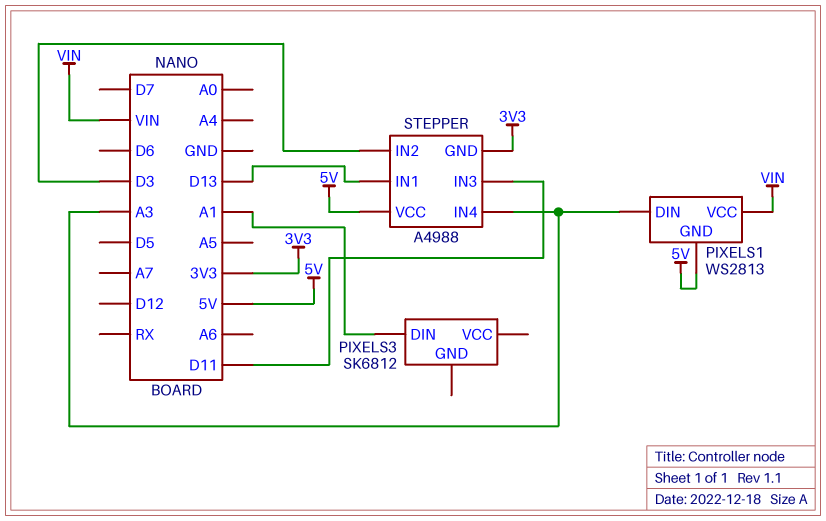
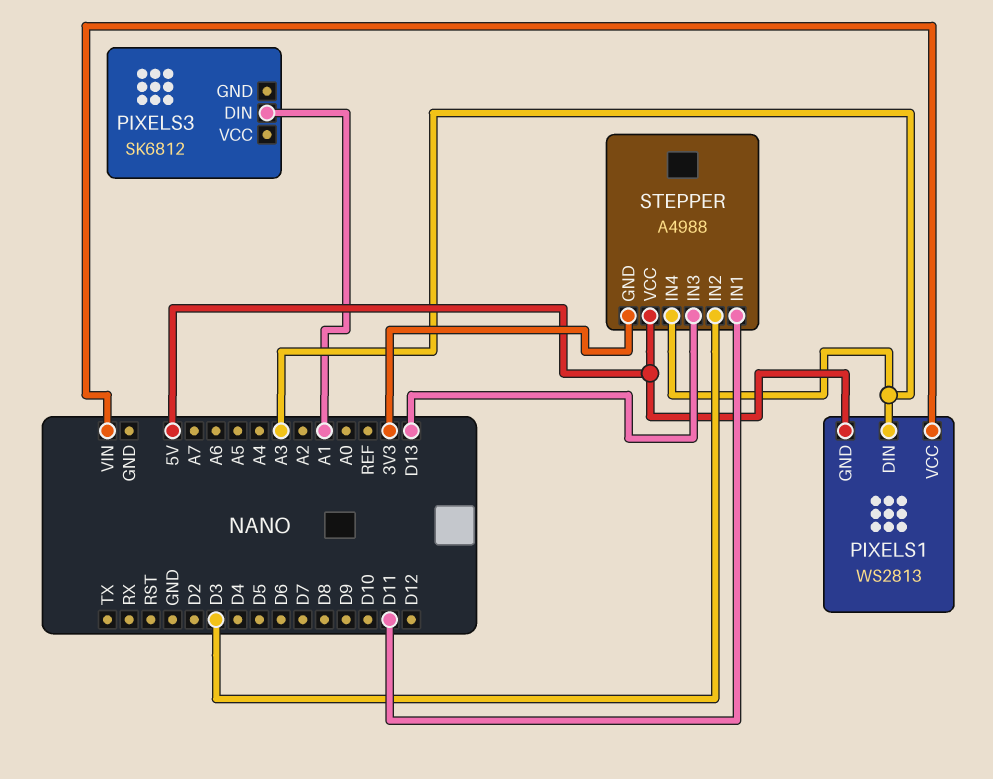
STEPPER pin IN1: D13 -> D11
STEPPER pin IN3: D11 -> D13

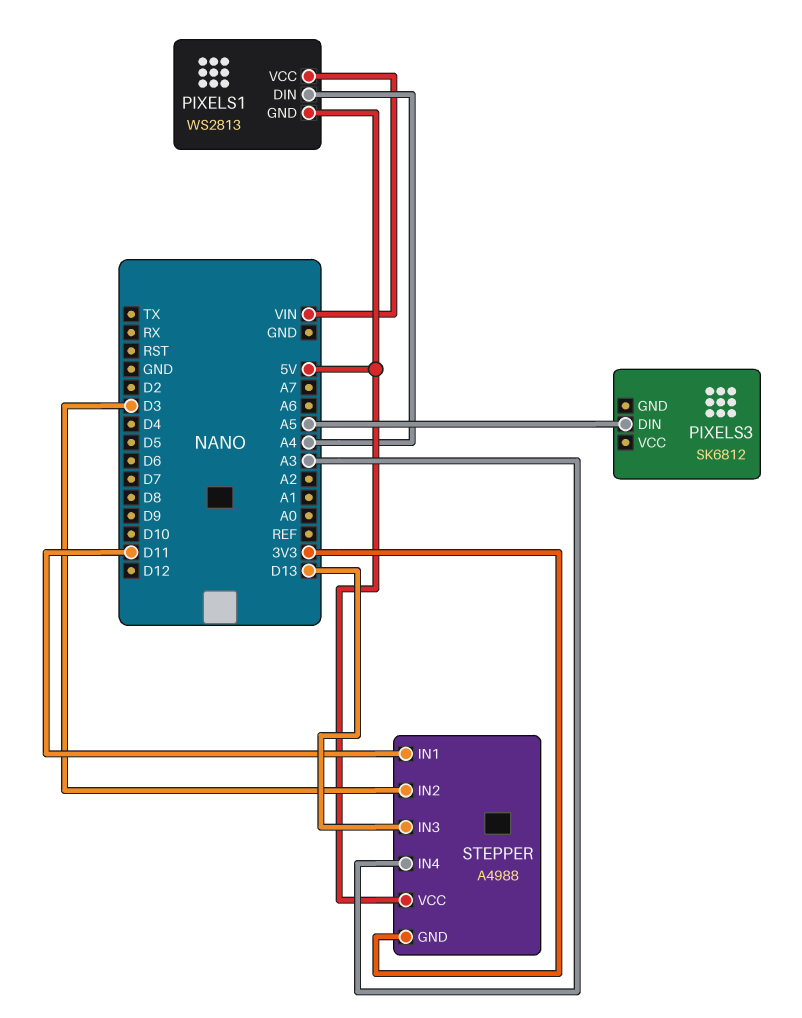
PIXELS1 pin DIN: A3 -> A4
PIXELS3 pin DIN: A1 -> A5

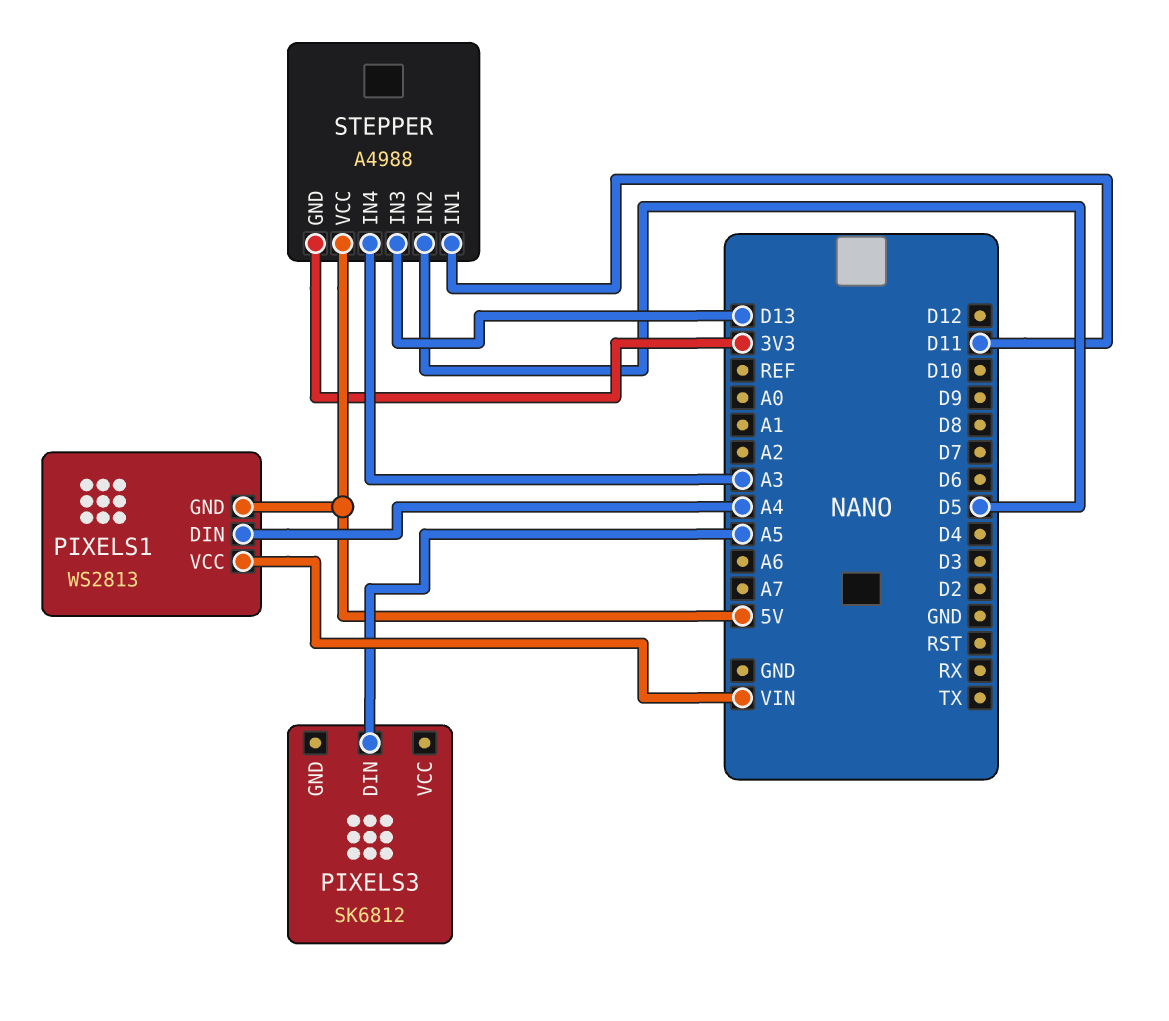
STEPPER pin IN2: D3 -> D5

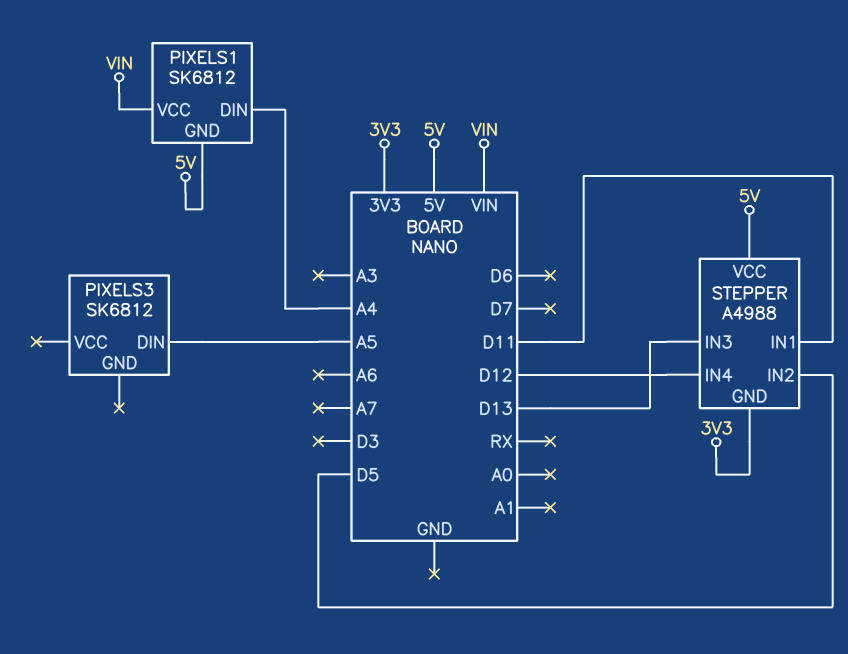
PIXELS1: WS2813 -> SK6812
STEPPER pin IN4: A3 -> D12

